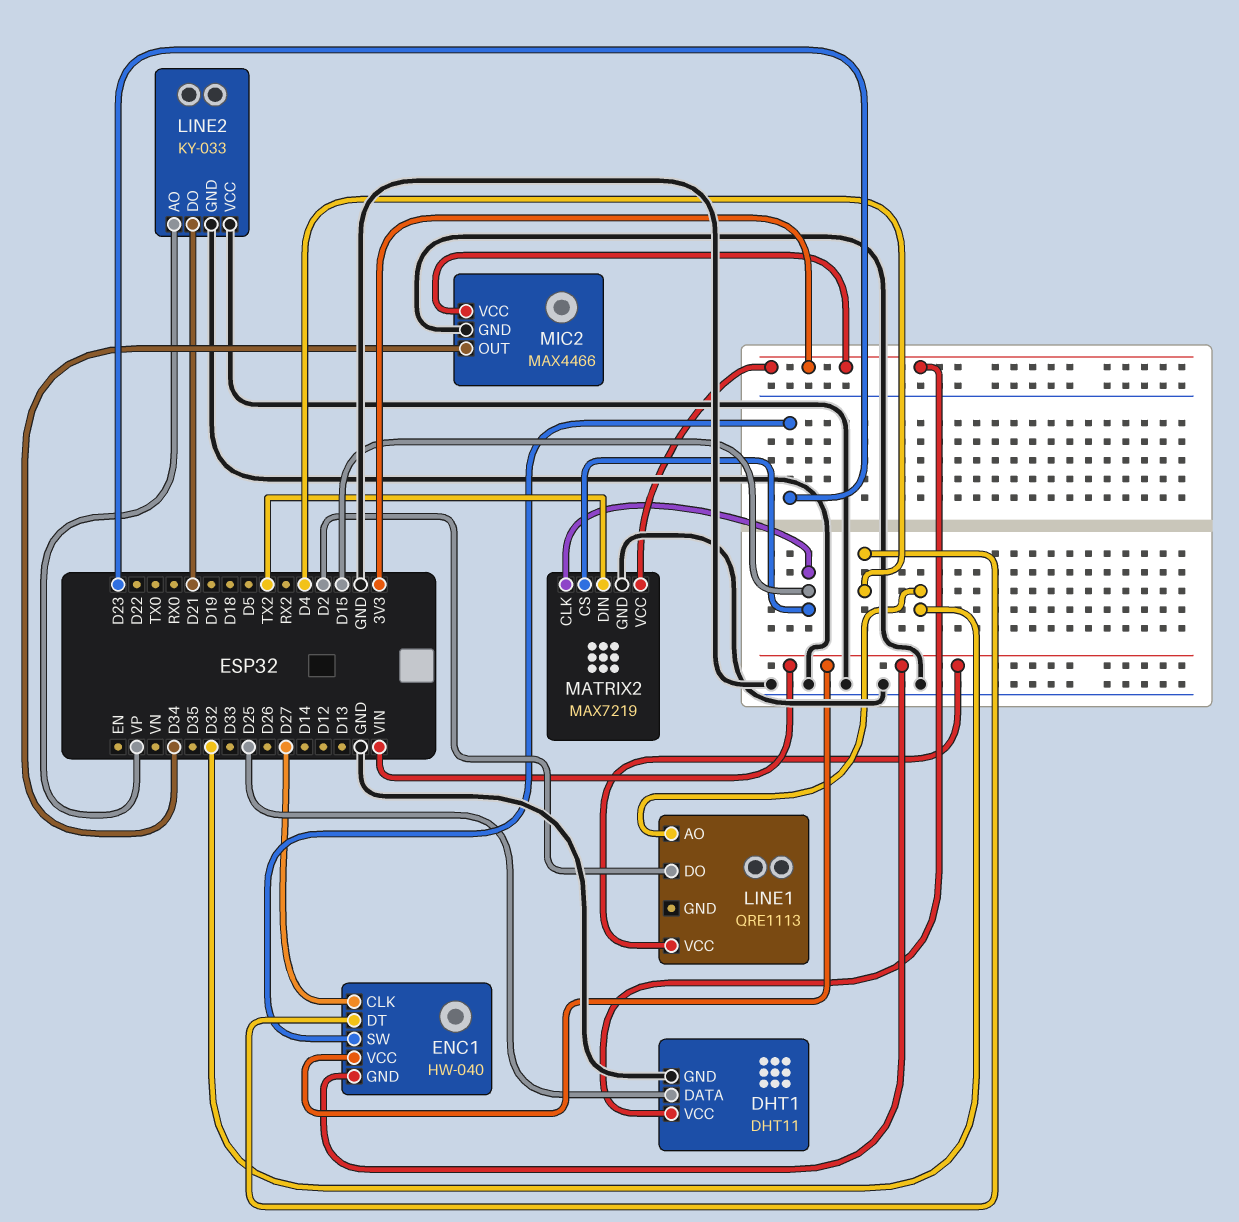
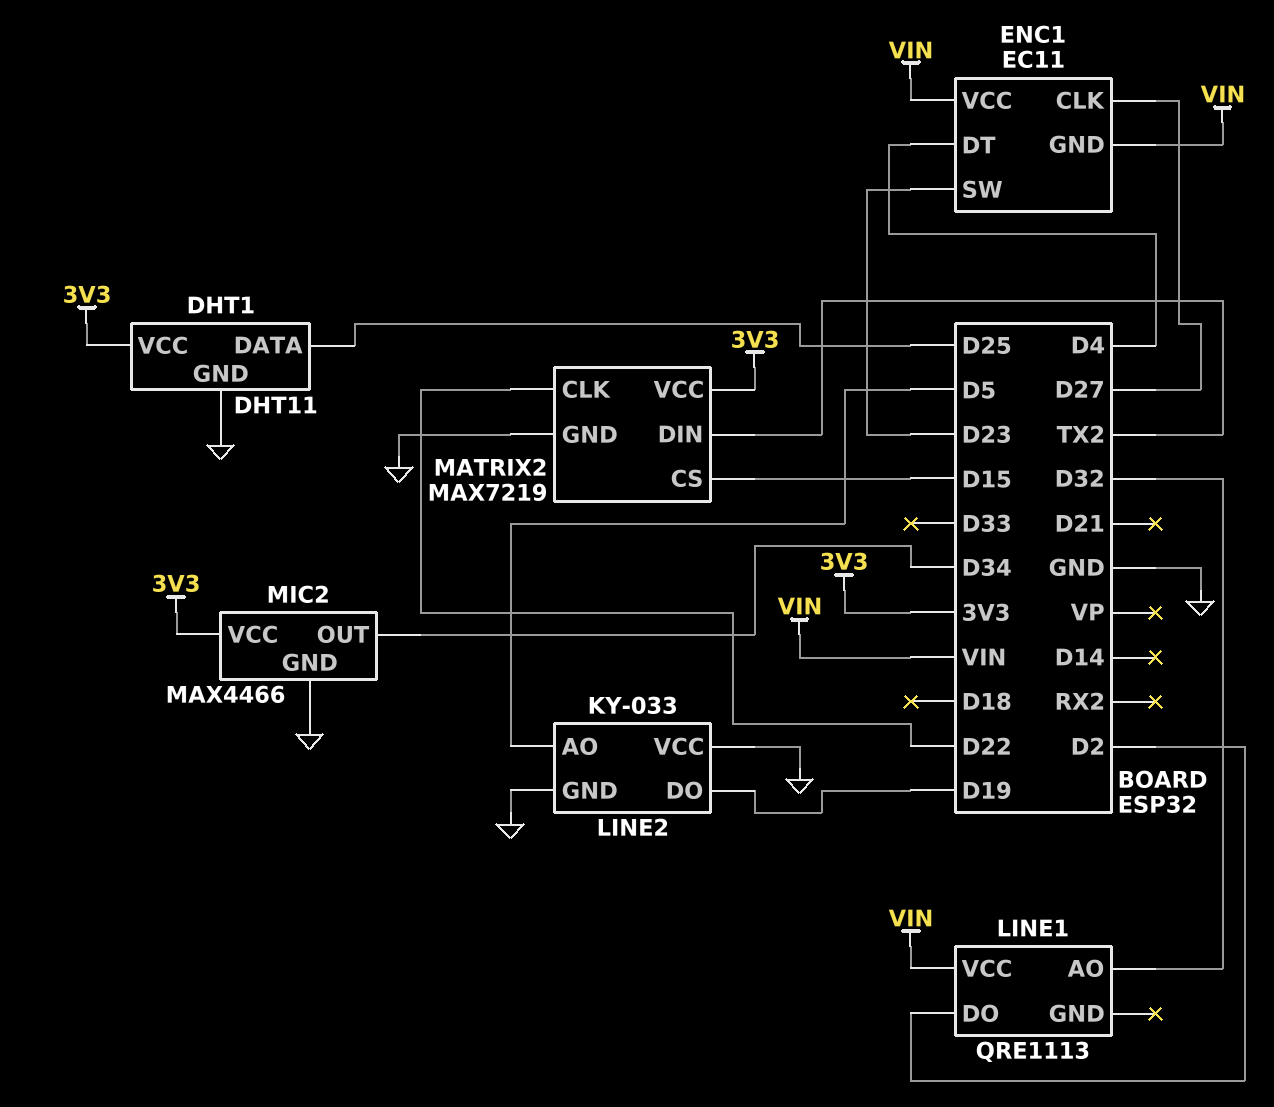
ENC1: HW-040 -> EC11
LINE2 pin AO: VP -> D5
LINE2 pin DO: D21 -> D19
MATRIX2 pin CLK: D15 -> D22

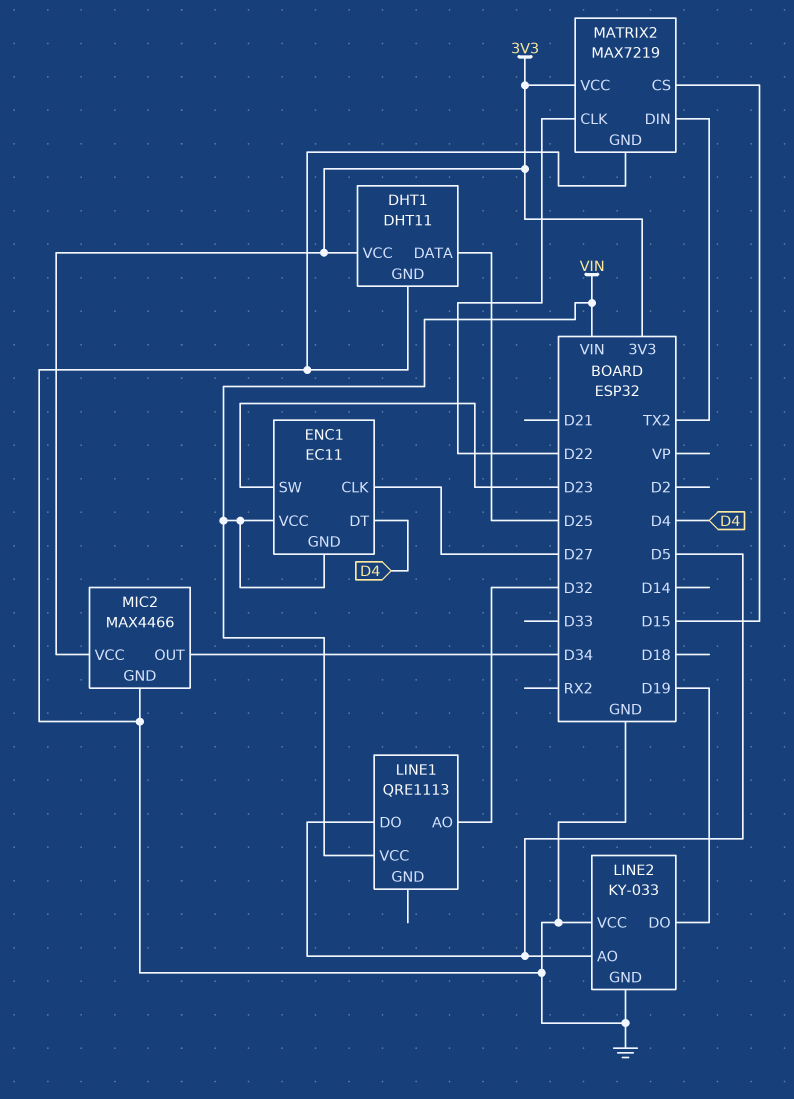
LINE1 pin DO: D2 -> D5

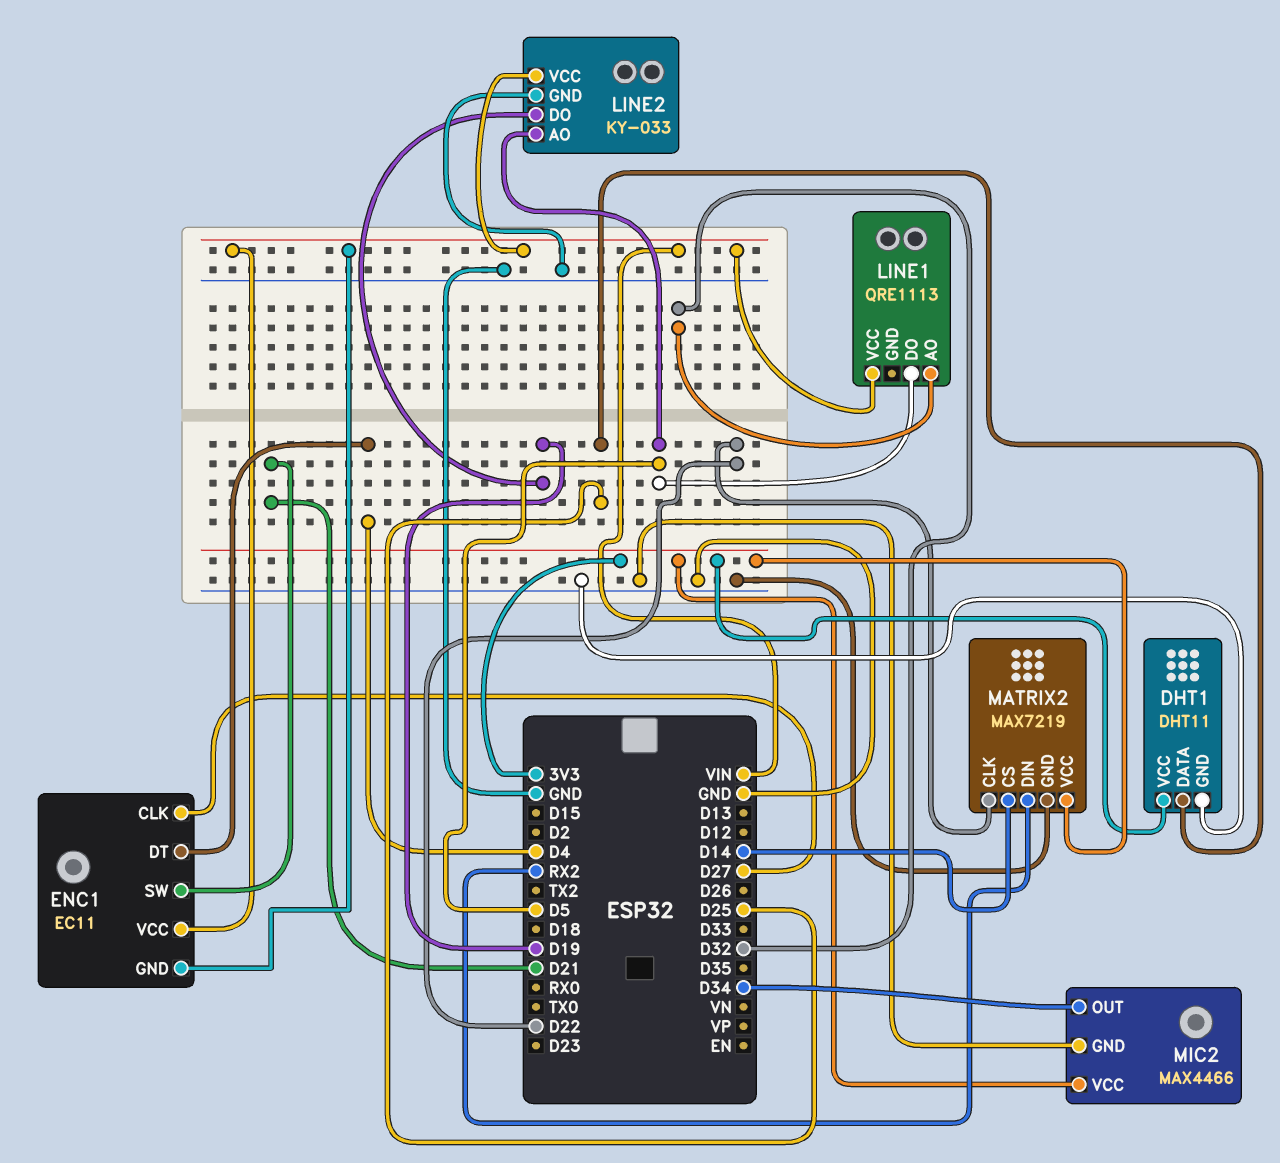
ENC1 pin SW: D23 -> D21
LINE2 pin VCC: GND -> VIN
MATRIX2 pin CS: D15 -> D14
MATRIX2 pin DIN: TX2 -> RX2

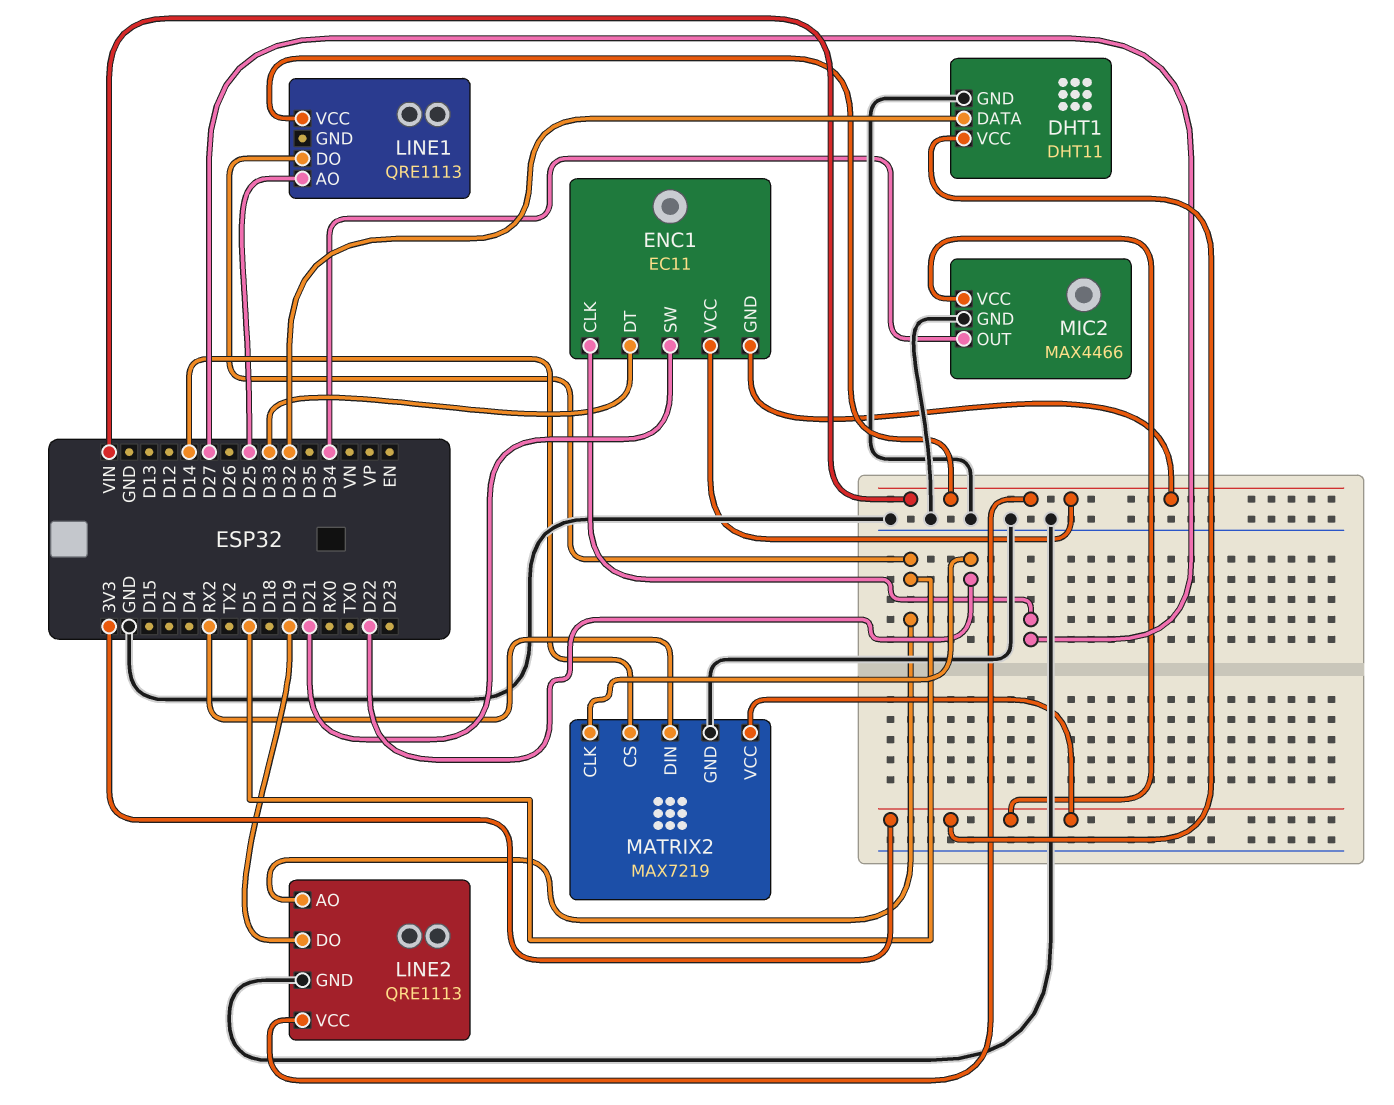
DHT1 pin DATA: D25 -> D32
ENC1 pin DT: D4 -> D33
LINE1 pin AO: D32 -> D25
LINE2: KY-033 -> QRE1113

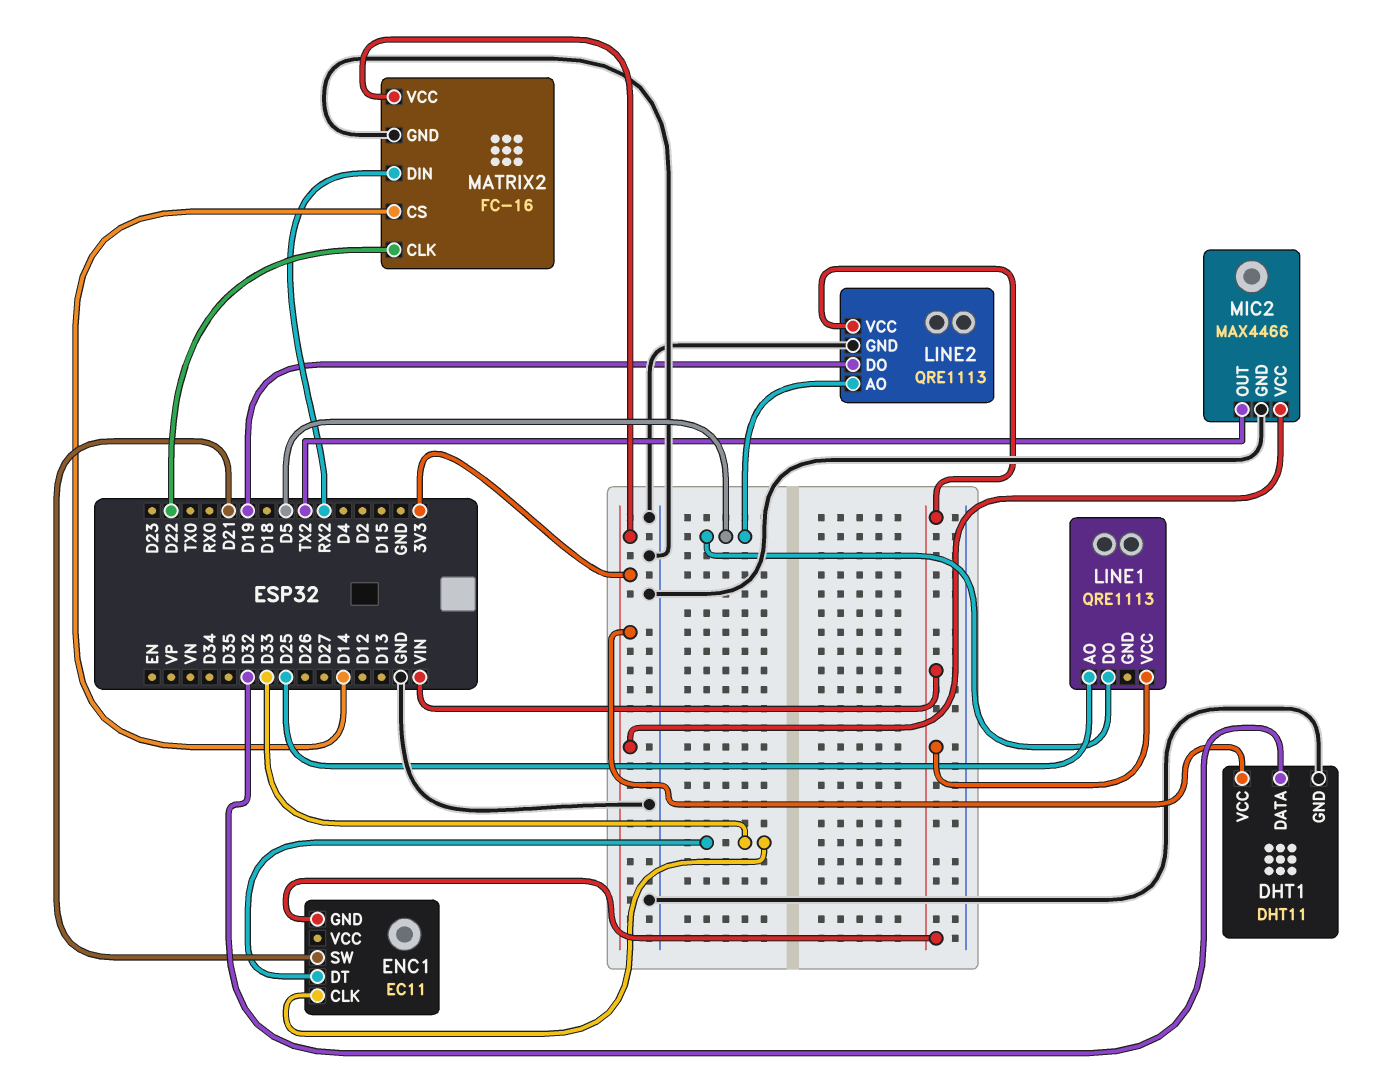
ENC1 pin CLK: D27 -> D33
ENC1 pin VCC: VIN -> none
MATRIX2: MAX7219 -> FC-16
MIC2 pin OUT: D34 -> TX2

